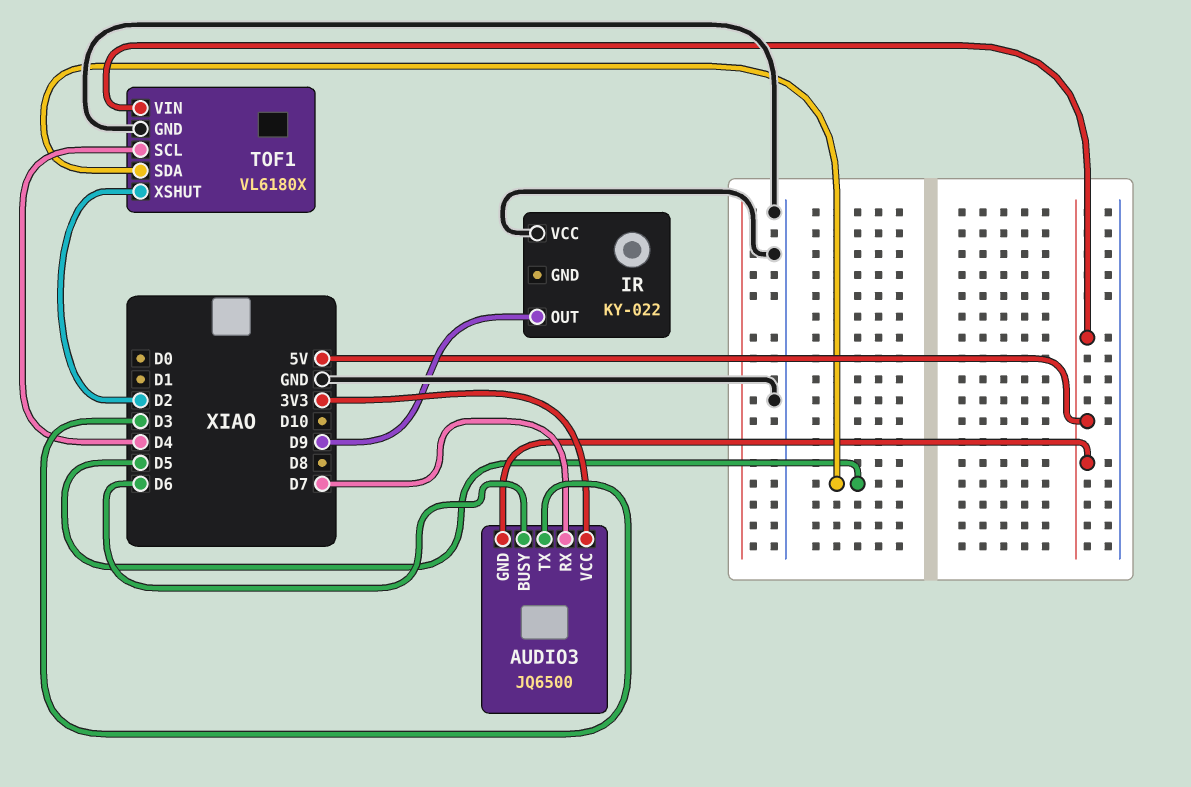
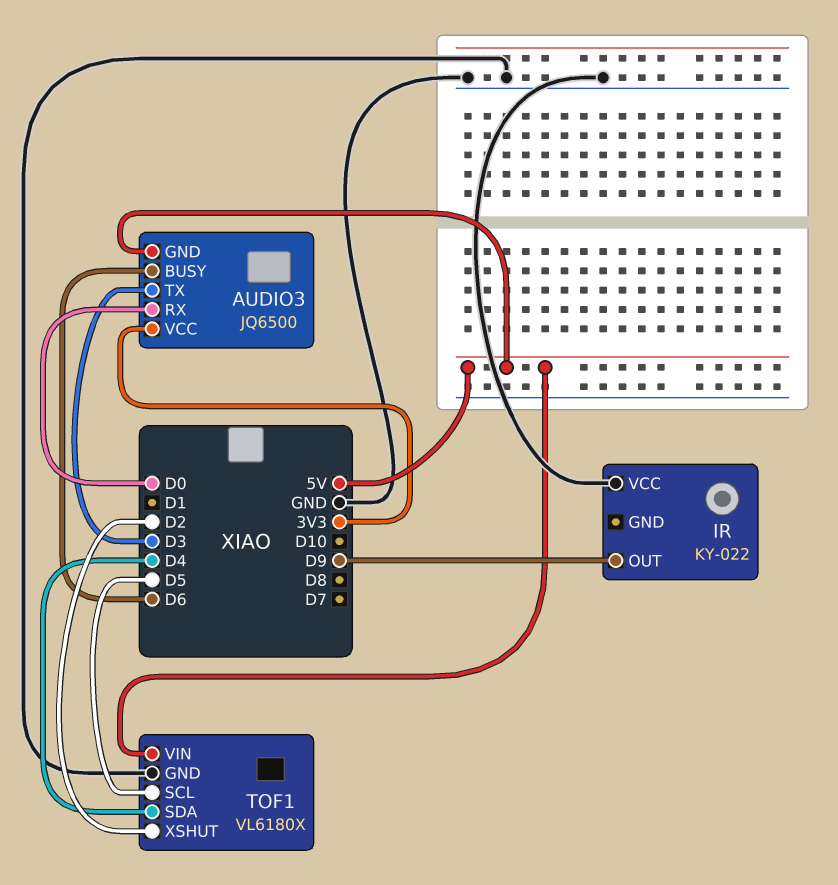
AUDIO3 pin RX: D7 -> D0
TOF1 pin SCL: D4 -> D5
TOF1 pin SDA: D5 -> D4

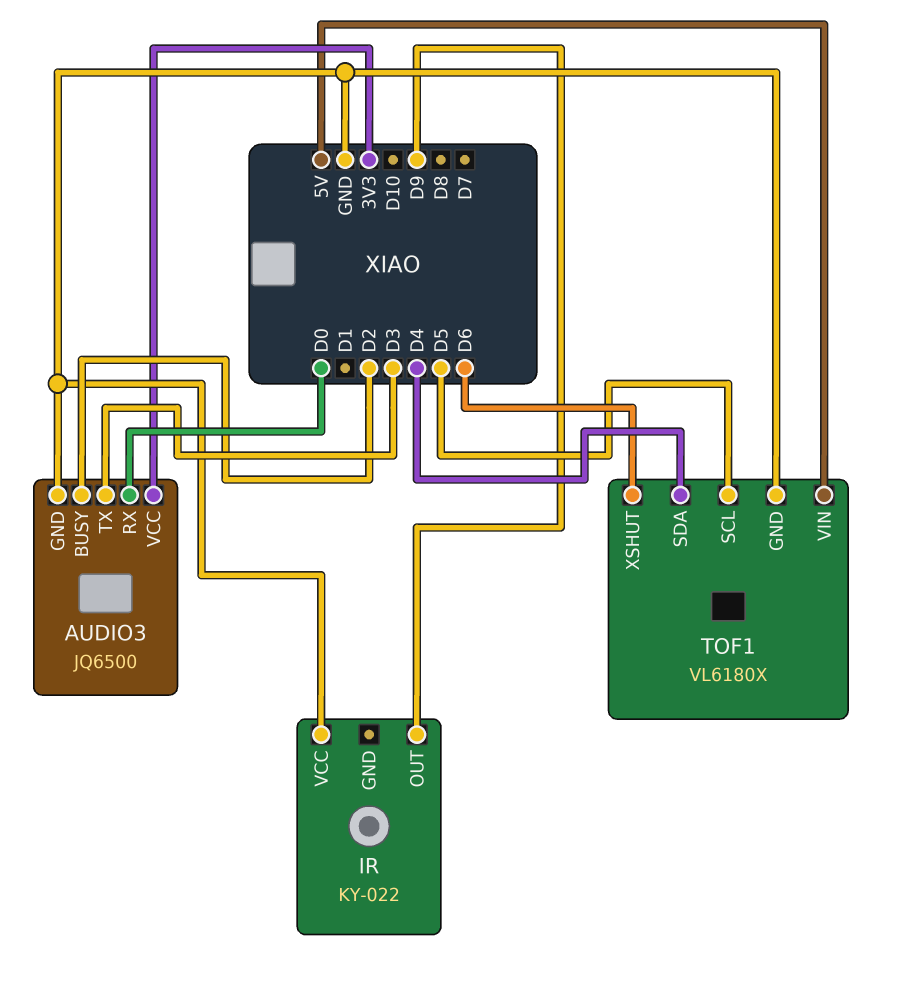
AUDIO3 pin BUSY: D6 -> D2
AUDIO3 pin GND: 5V -> GND
TOF1 pin XSHUT: D2 -> D6

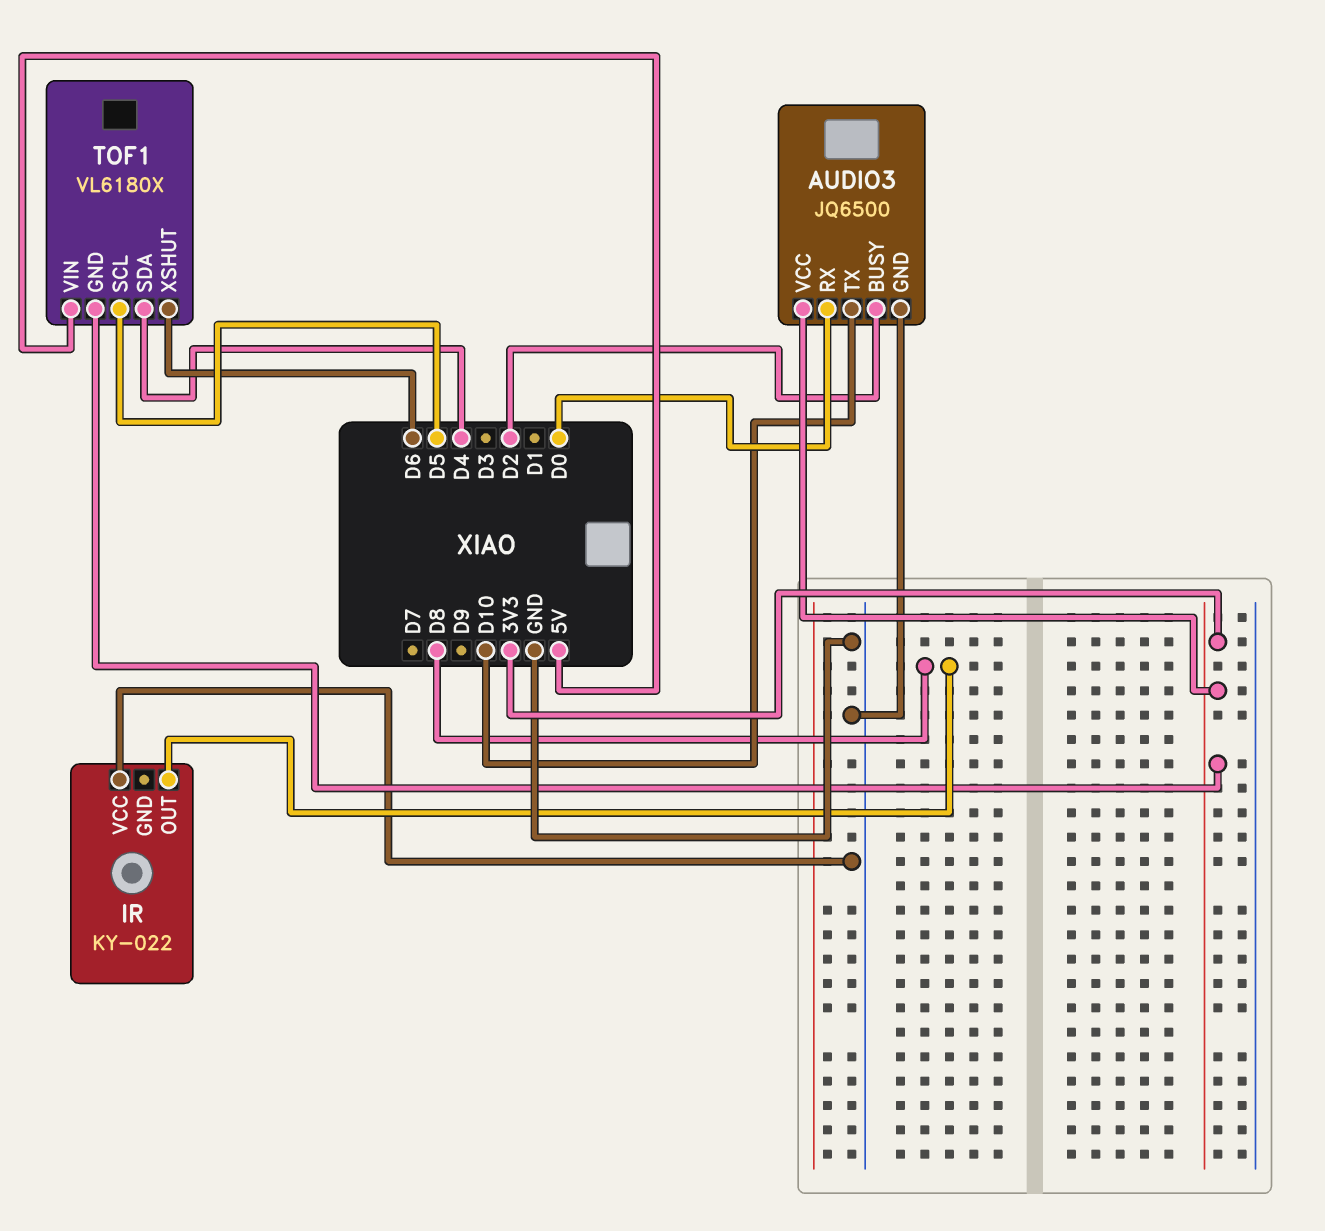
AUDIO3 pin TX: D3 -> D10
IR pin OUT: D9 -> D8
TOF1 pin GND: GND -> 3V3

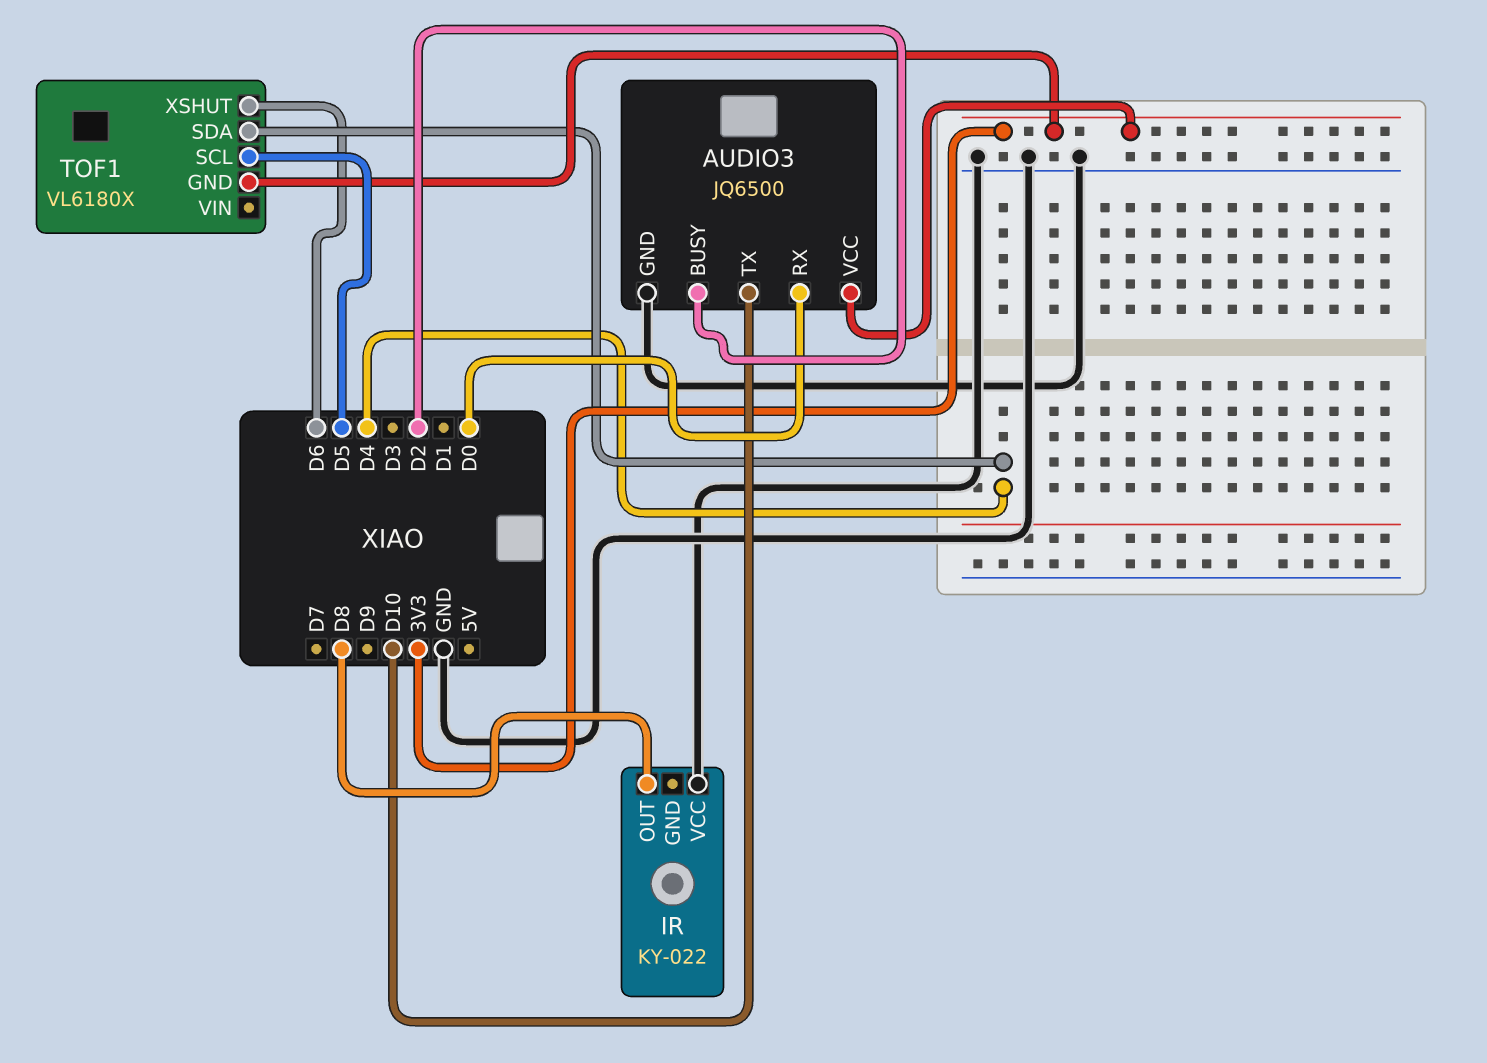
TOF1 pin VIN: 5V -> none

